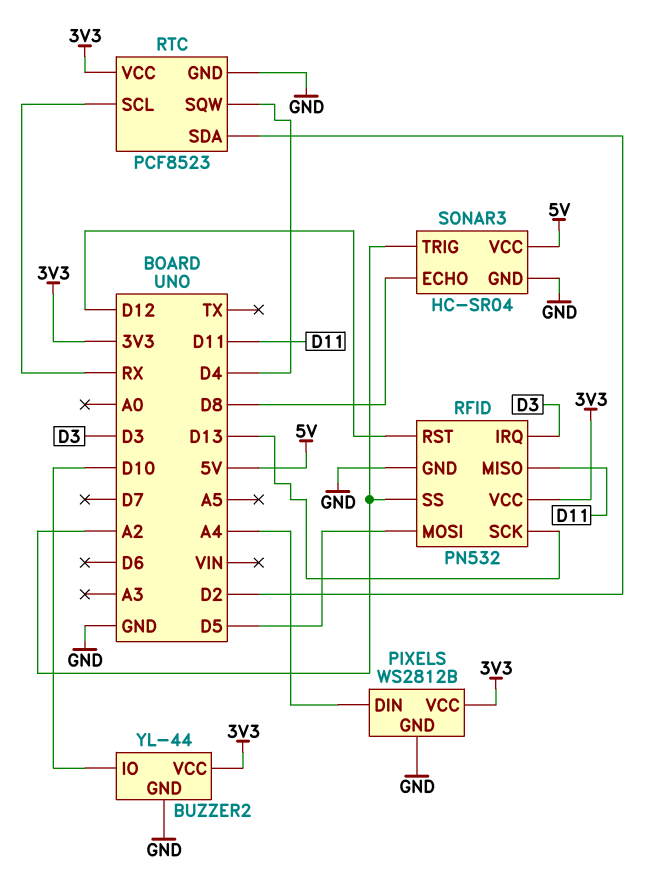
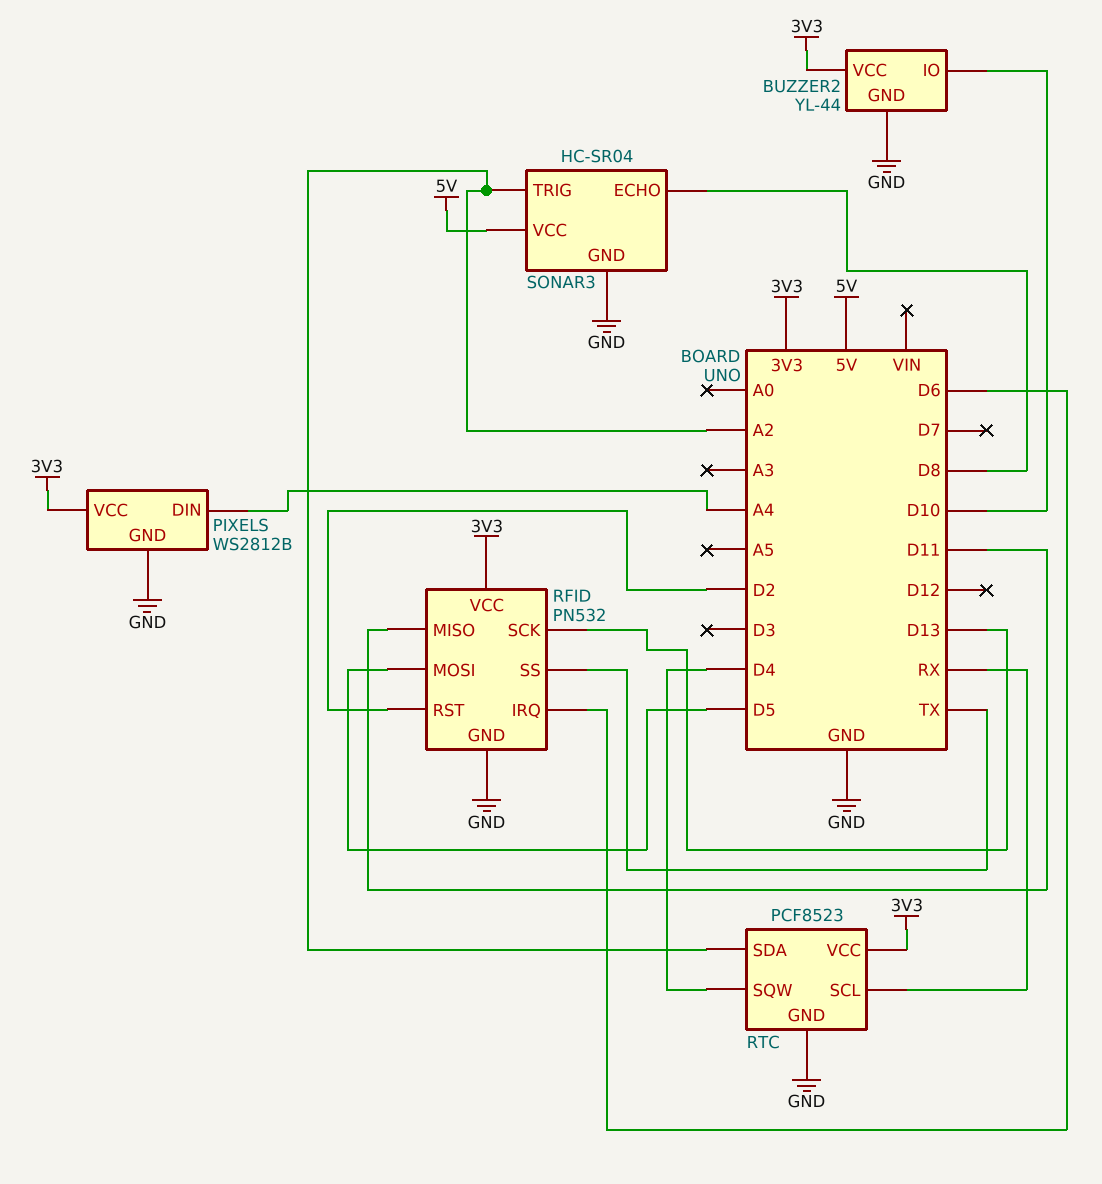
RFID pin IRQ: D3 -> D6
RFID pin RST: D12 -> D2
RFID pin SS: A2 -> TX
RTC pin SDA: D2 -> A2

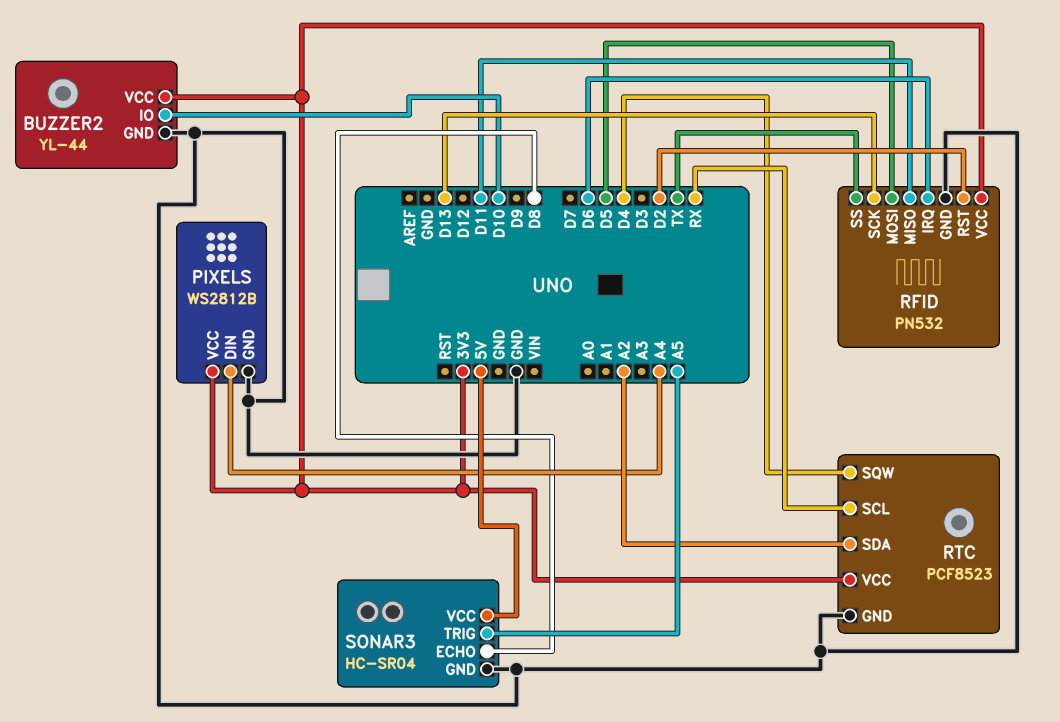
SONAR3 pin TRIG: A2 -> A5

